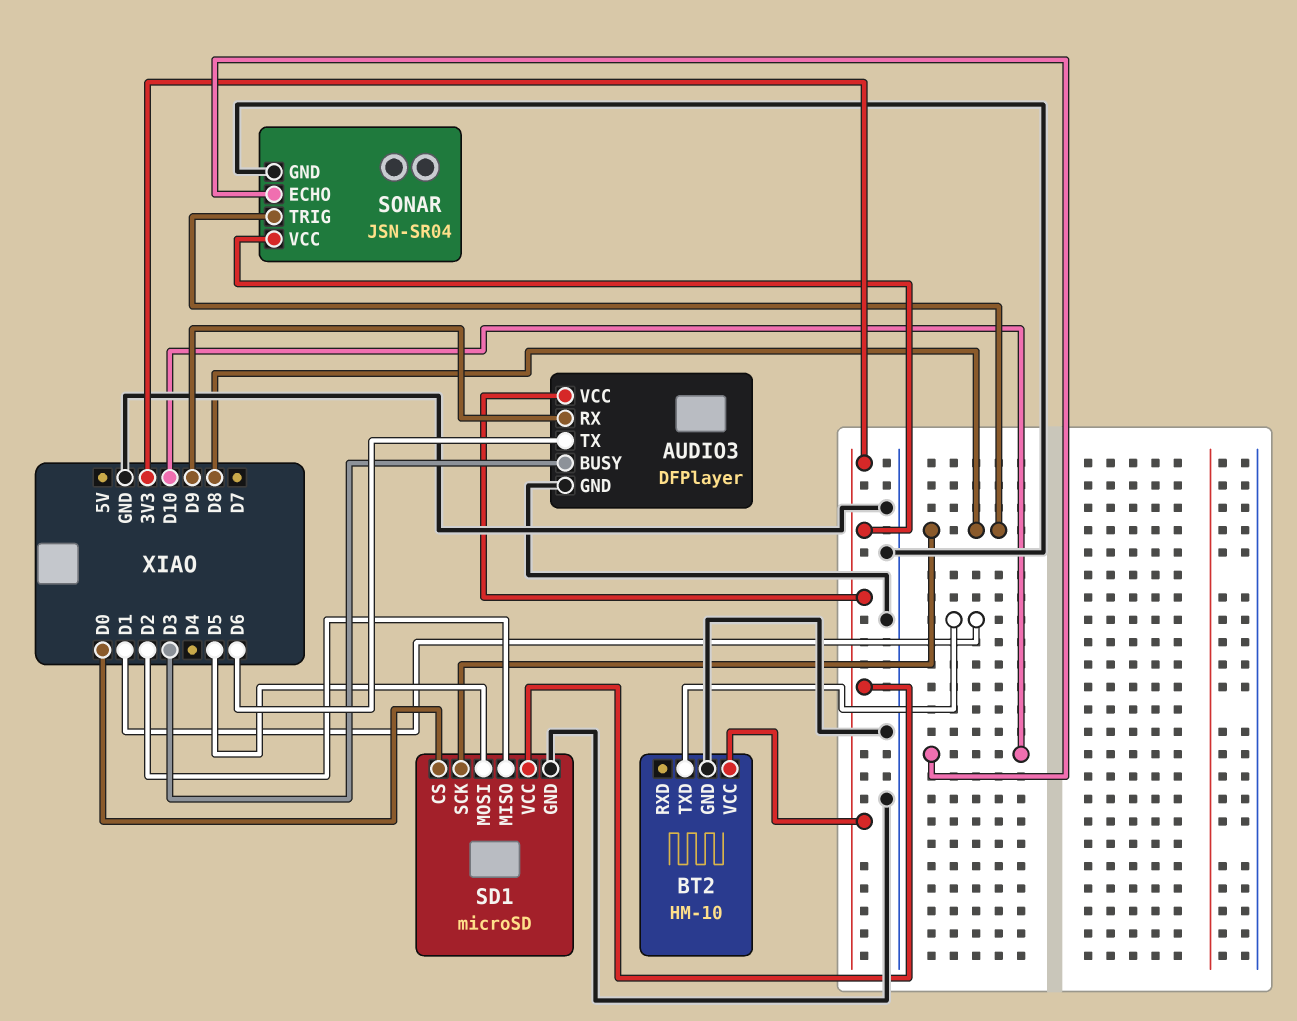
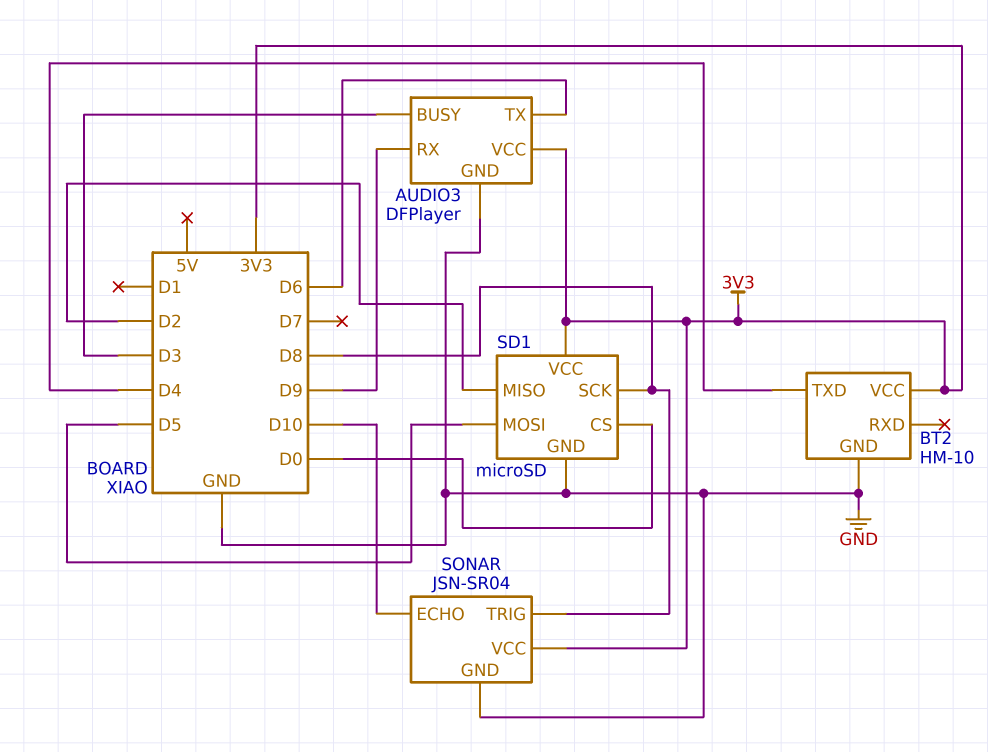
BT2 pin TXD: D1 -> D4

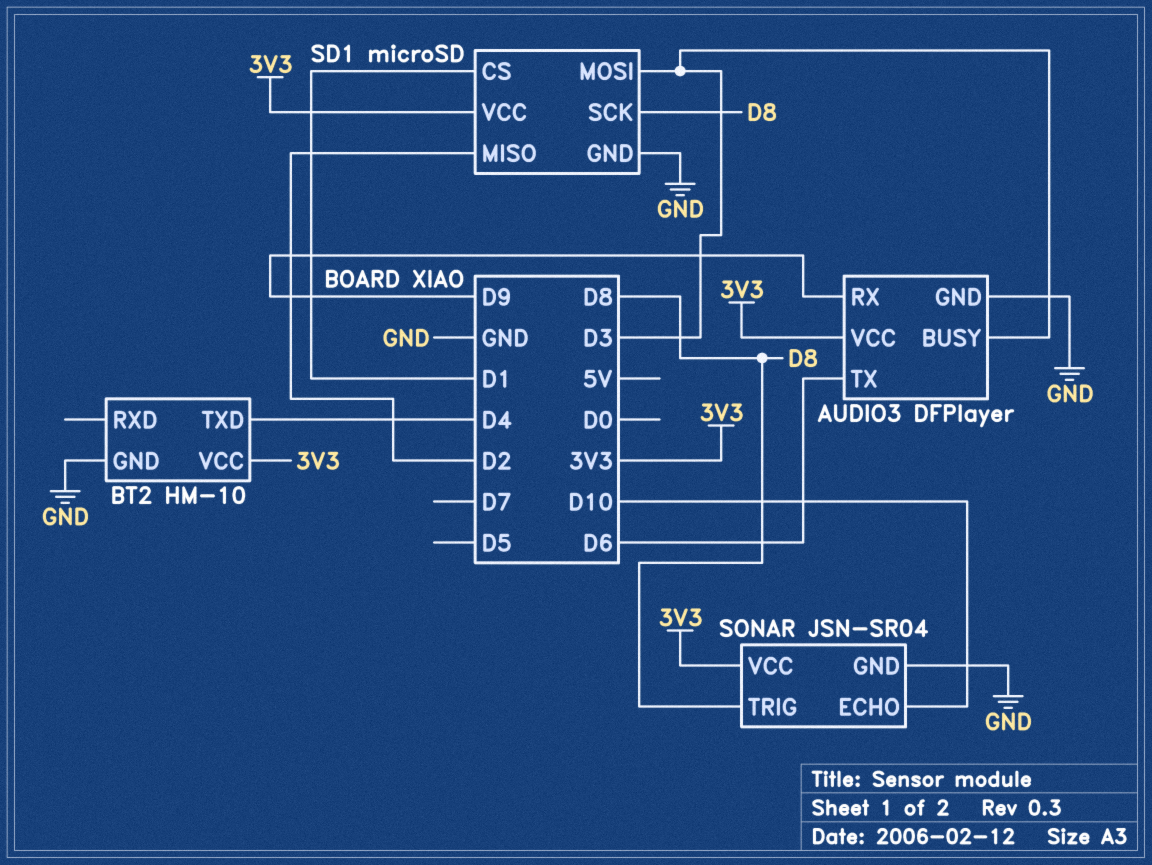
SD1 pin CS: D0 -> D1
SD1 pin MOSI: D5 -> D3

